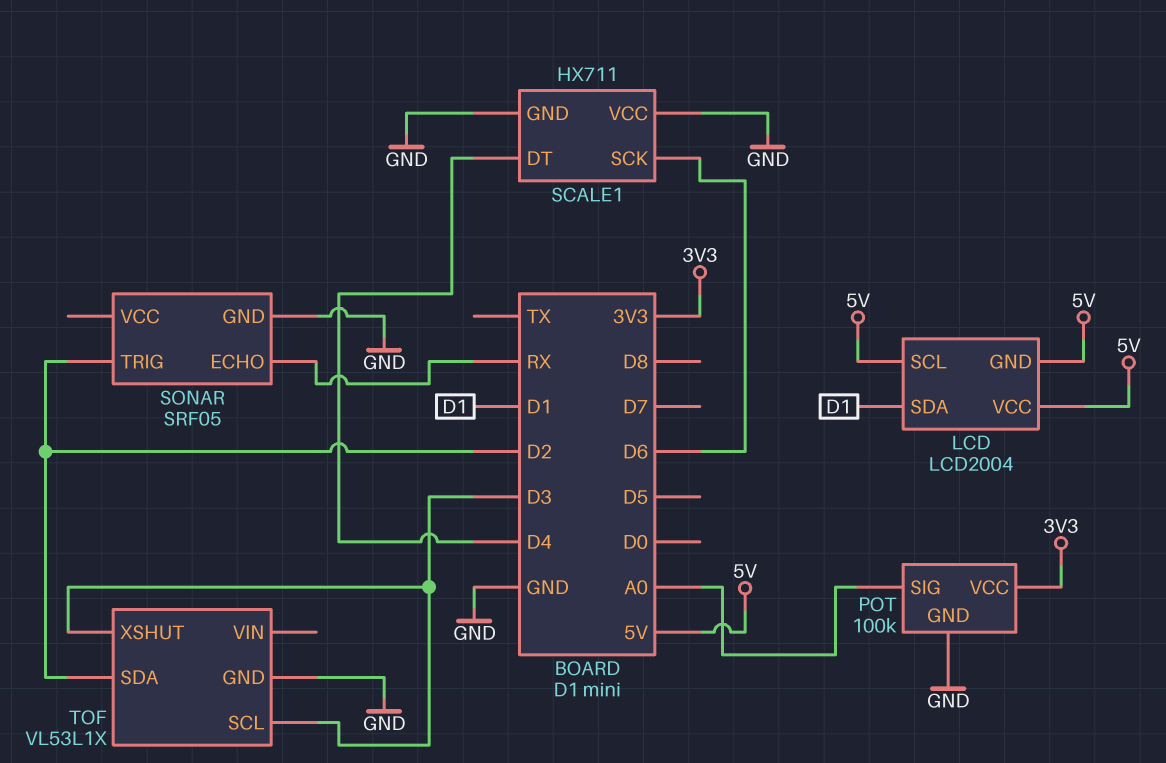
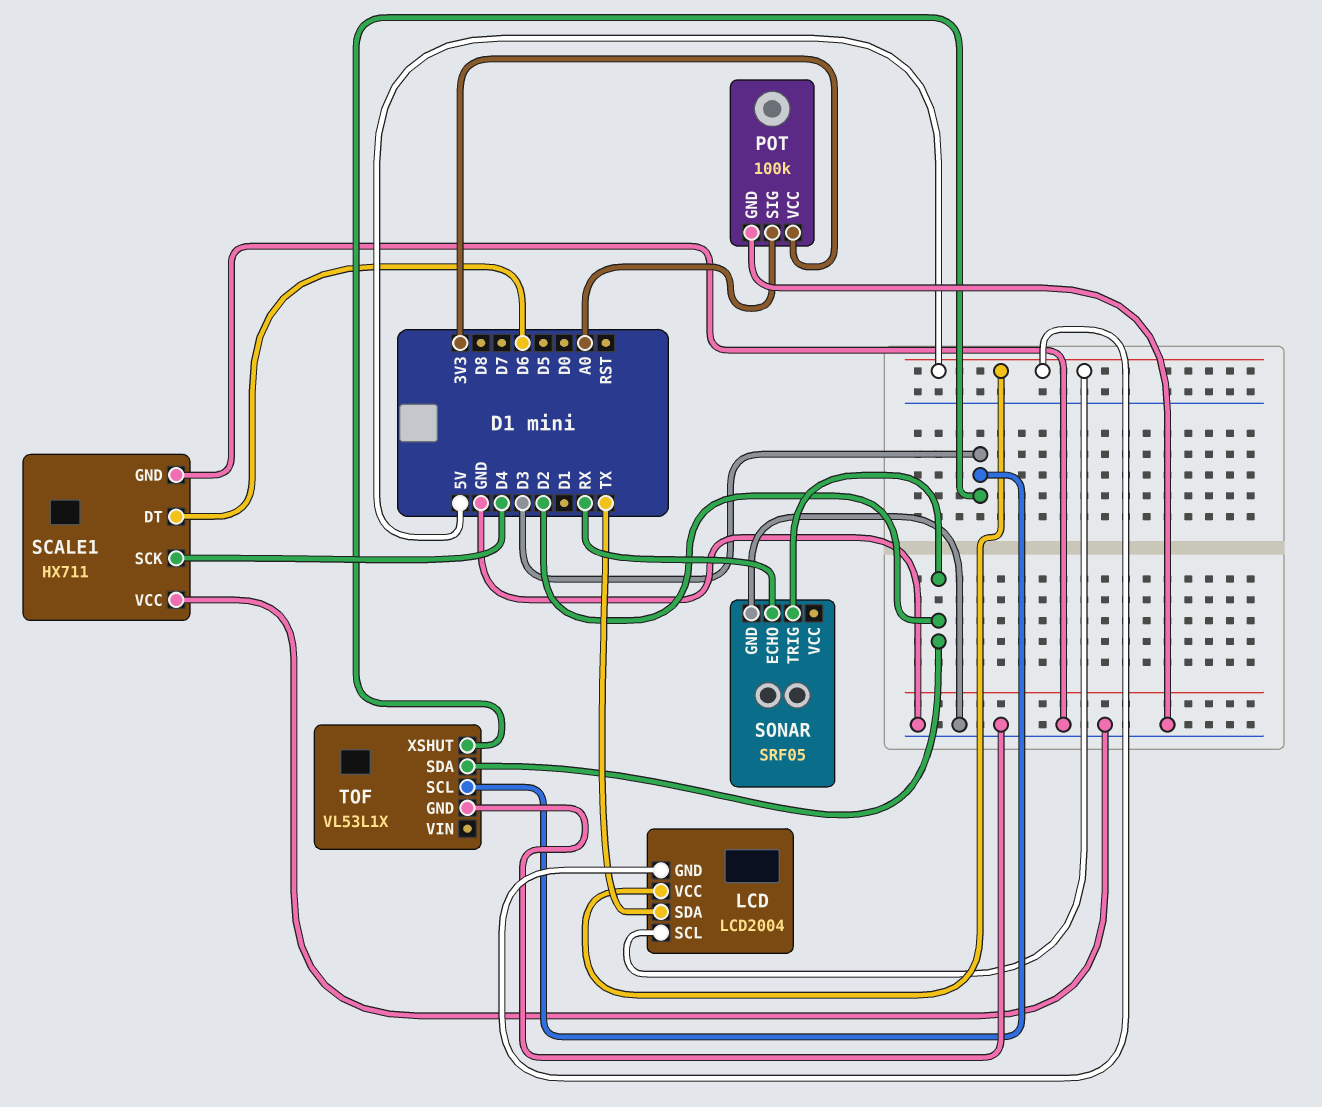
LCD pin SDA: D1 -> TX
SCALE1 pin DT: D4 -> D6
SCALE1 pin SCK: D6 -> D4

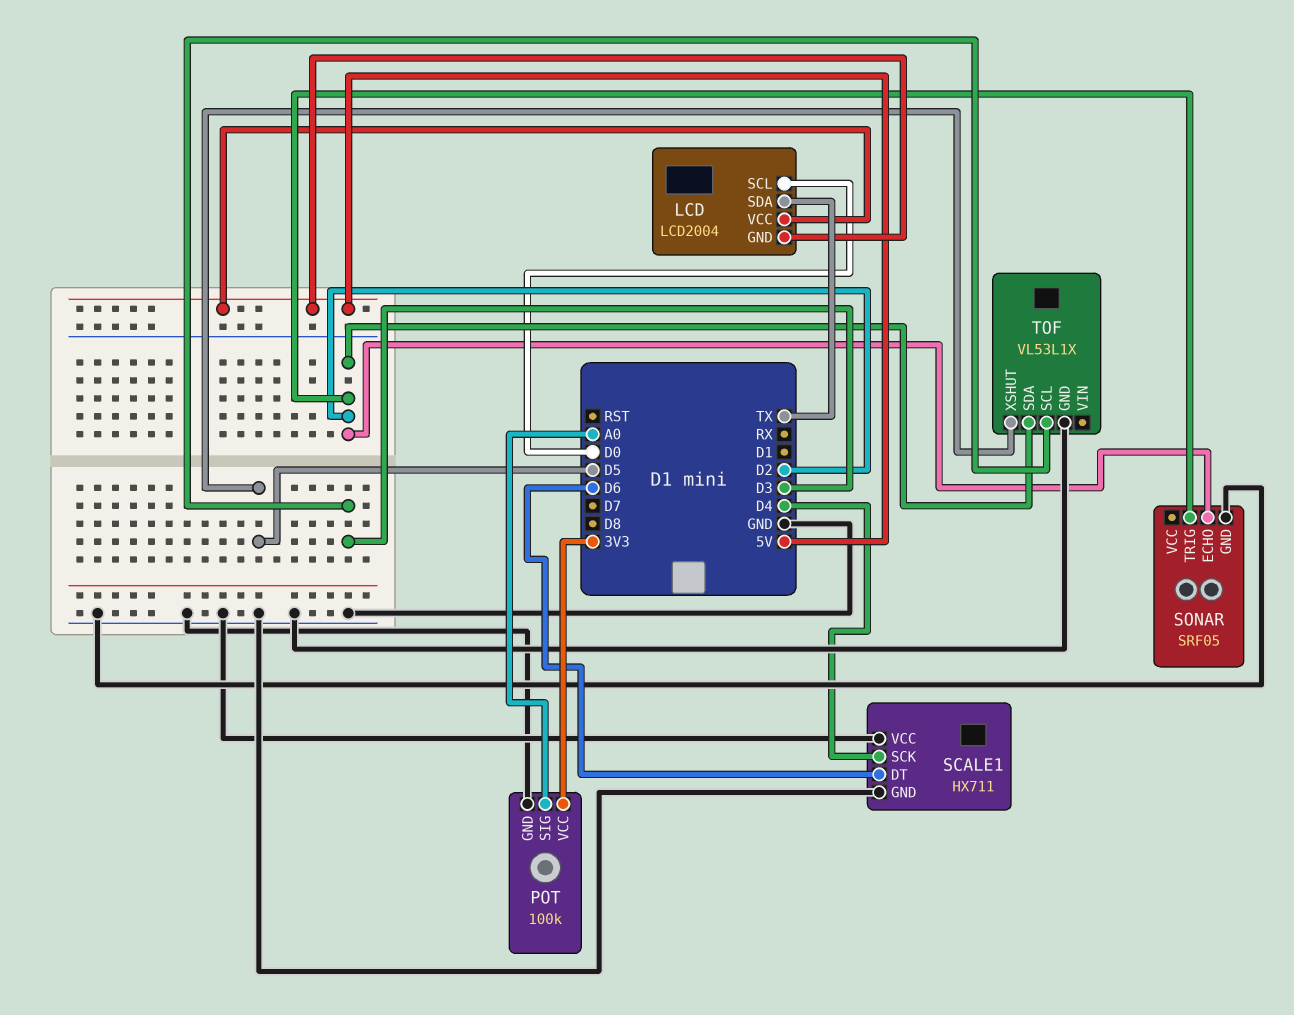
LCD pin SCL: 5V -> D0
SONAR pin ECHO: RX -> D2
TOF pin XSHUT: D3 -> D5

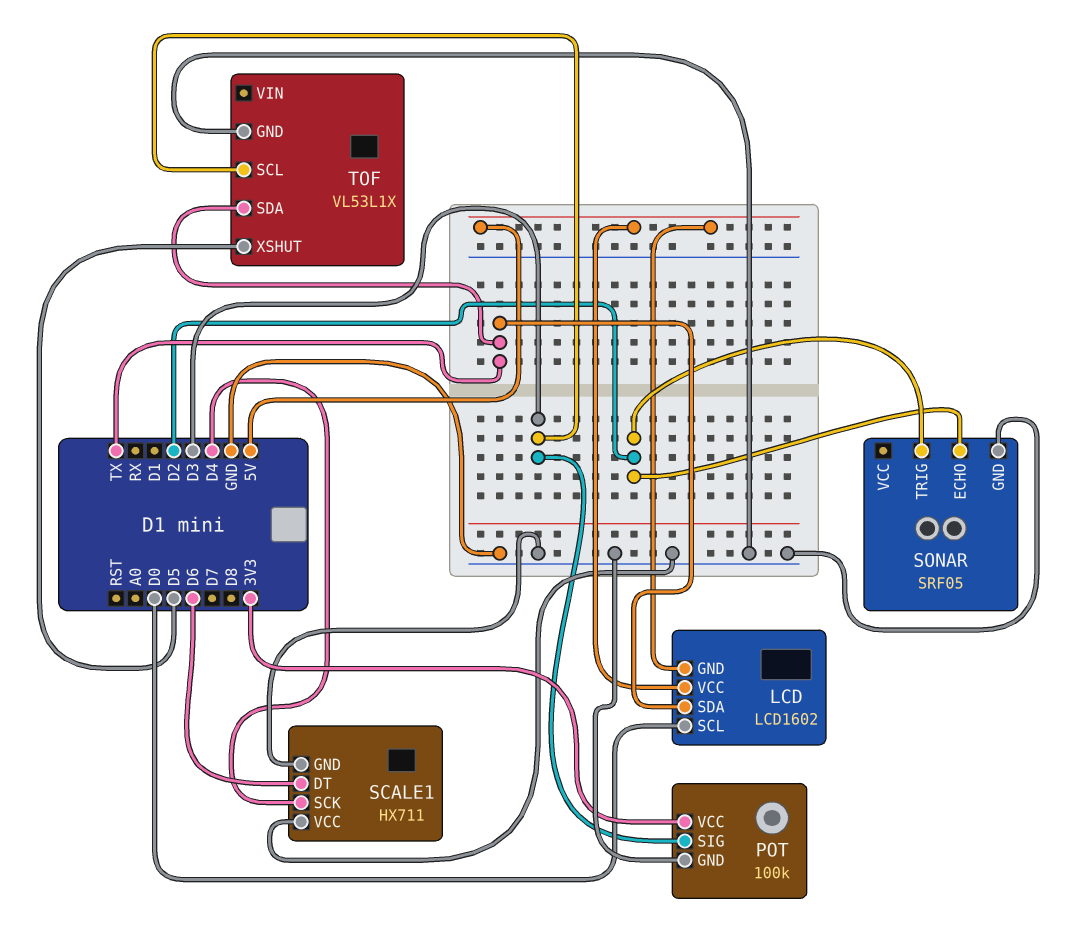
LCD: LCD2004 -> LCD1602
POT pin SIG: A0 -> D3
TOF pin SDA: D2 -> TX

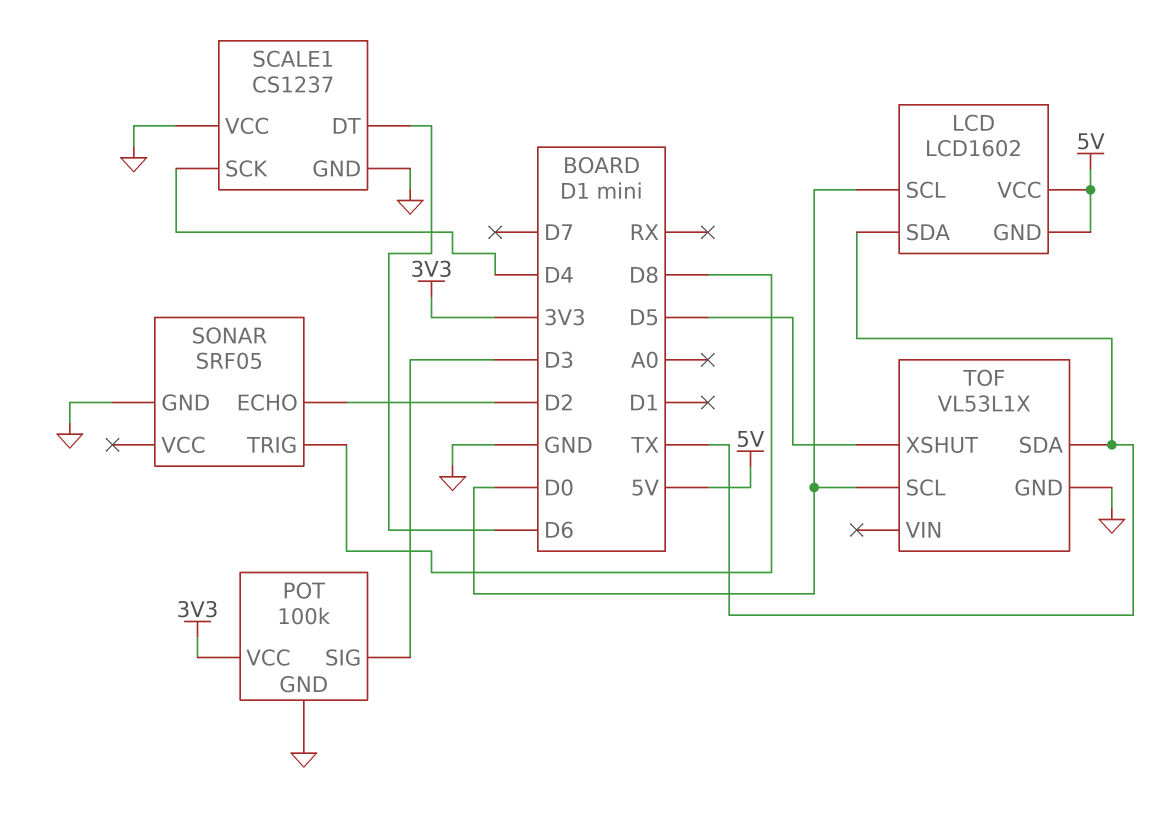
SCALE1: HX711 -> CS1237
SONAR pin TRIG: D2 -> D8
TOF pin SCL: D3 -> D0

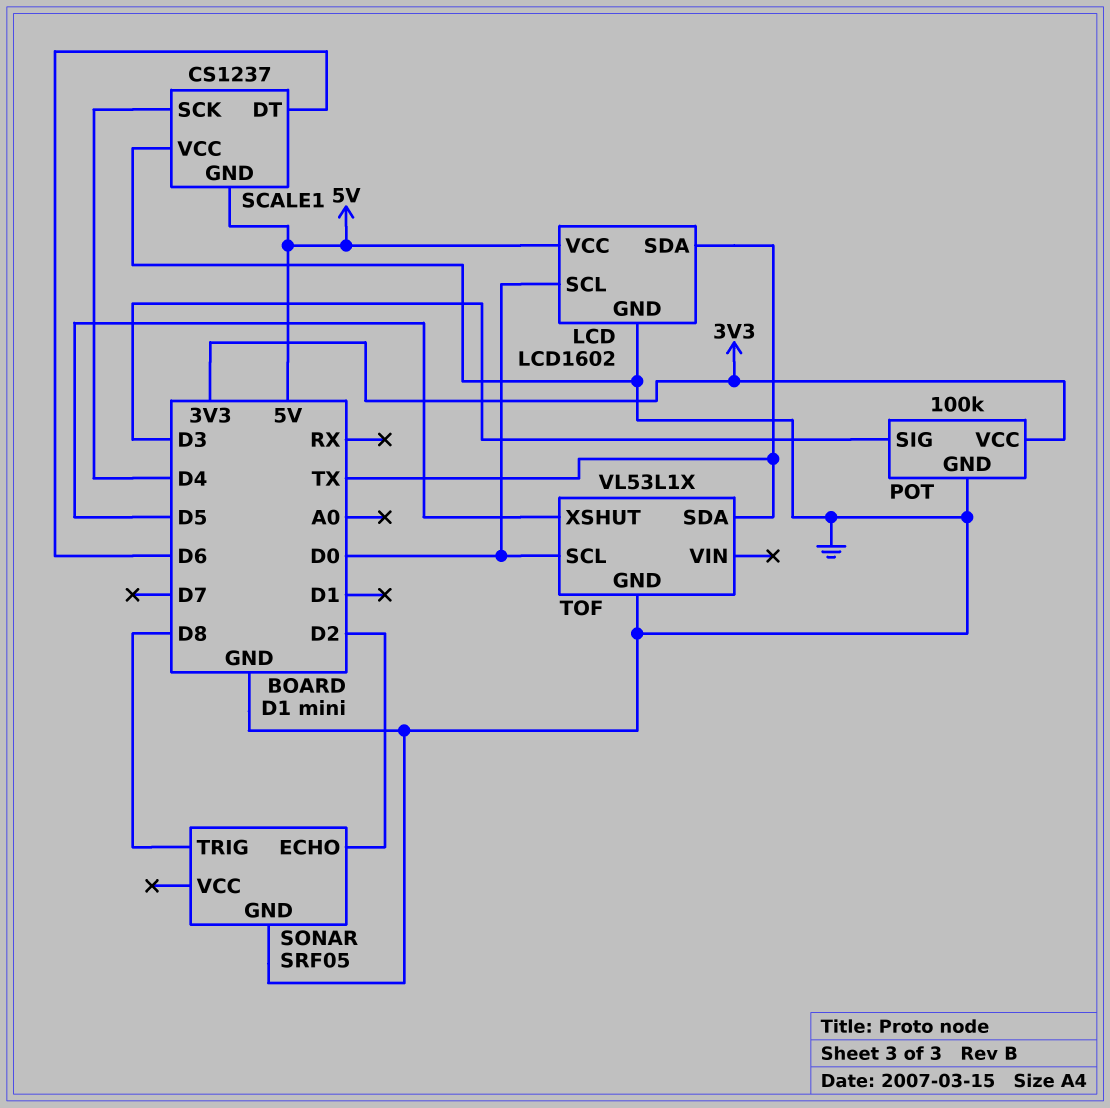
LCD pin GND: 5V -> GND
SCALE1 pin GND: GND -> 5V

